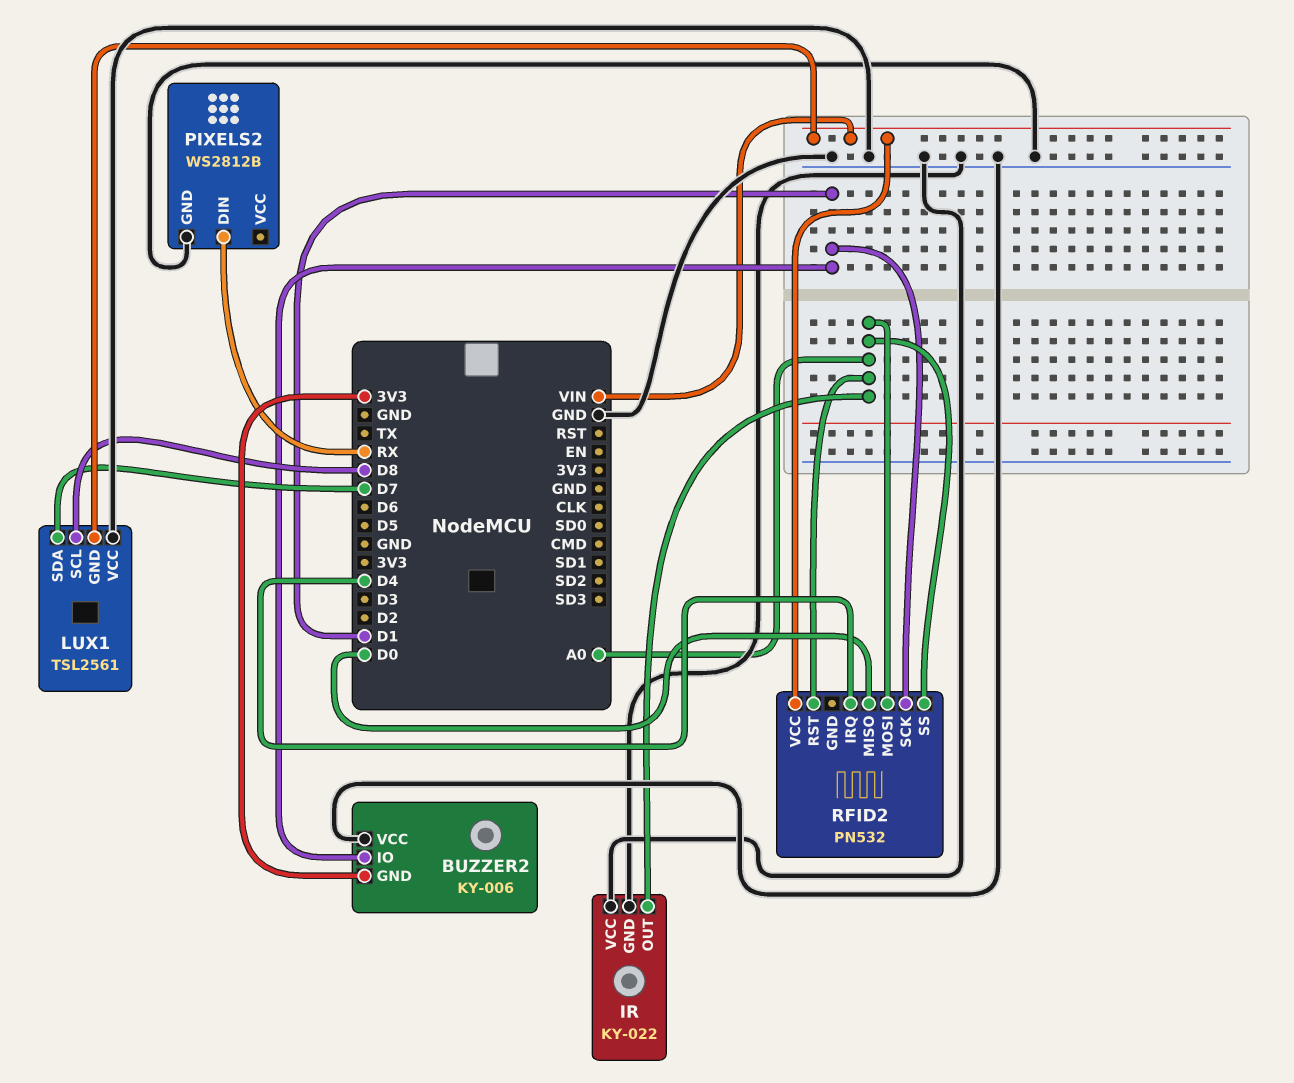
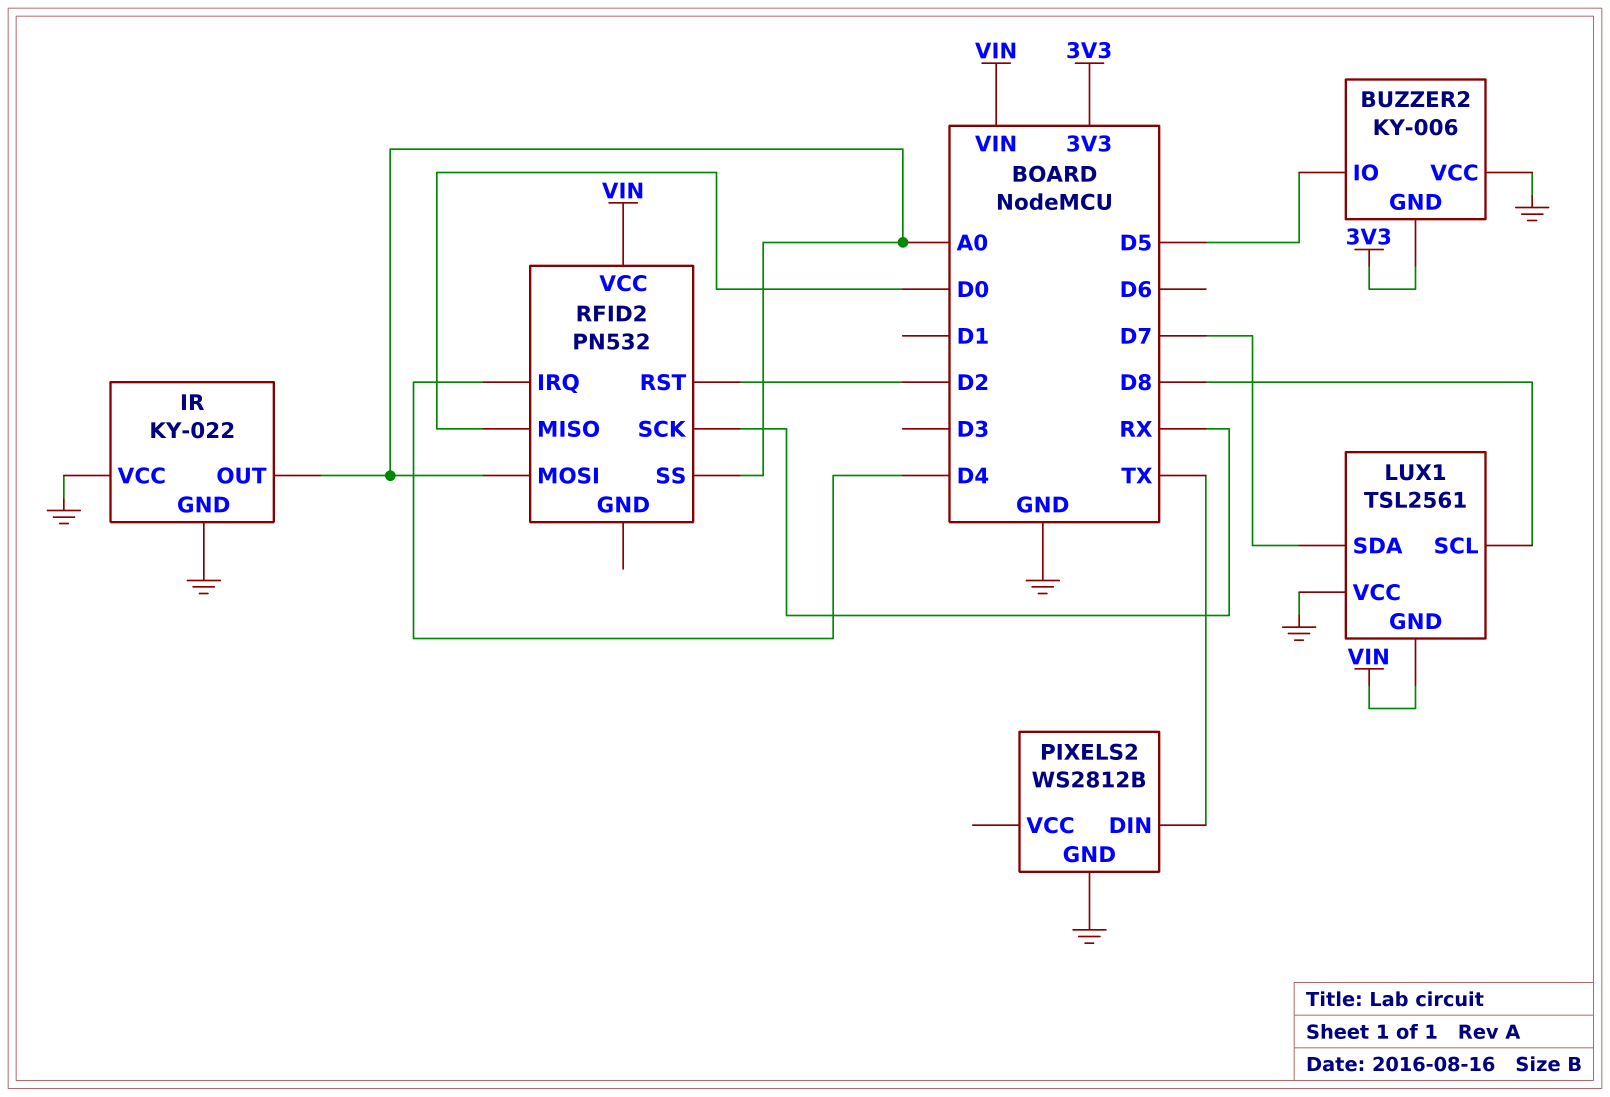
BUZZER2 pin IO: D1 -> D5
PIXELS2 pin DIN: RX -> TX
RFID2 pin RST: A0 -> D2
RFID2 pin SCK: D1 -> RX

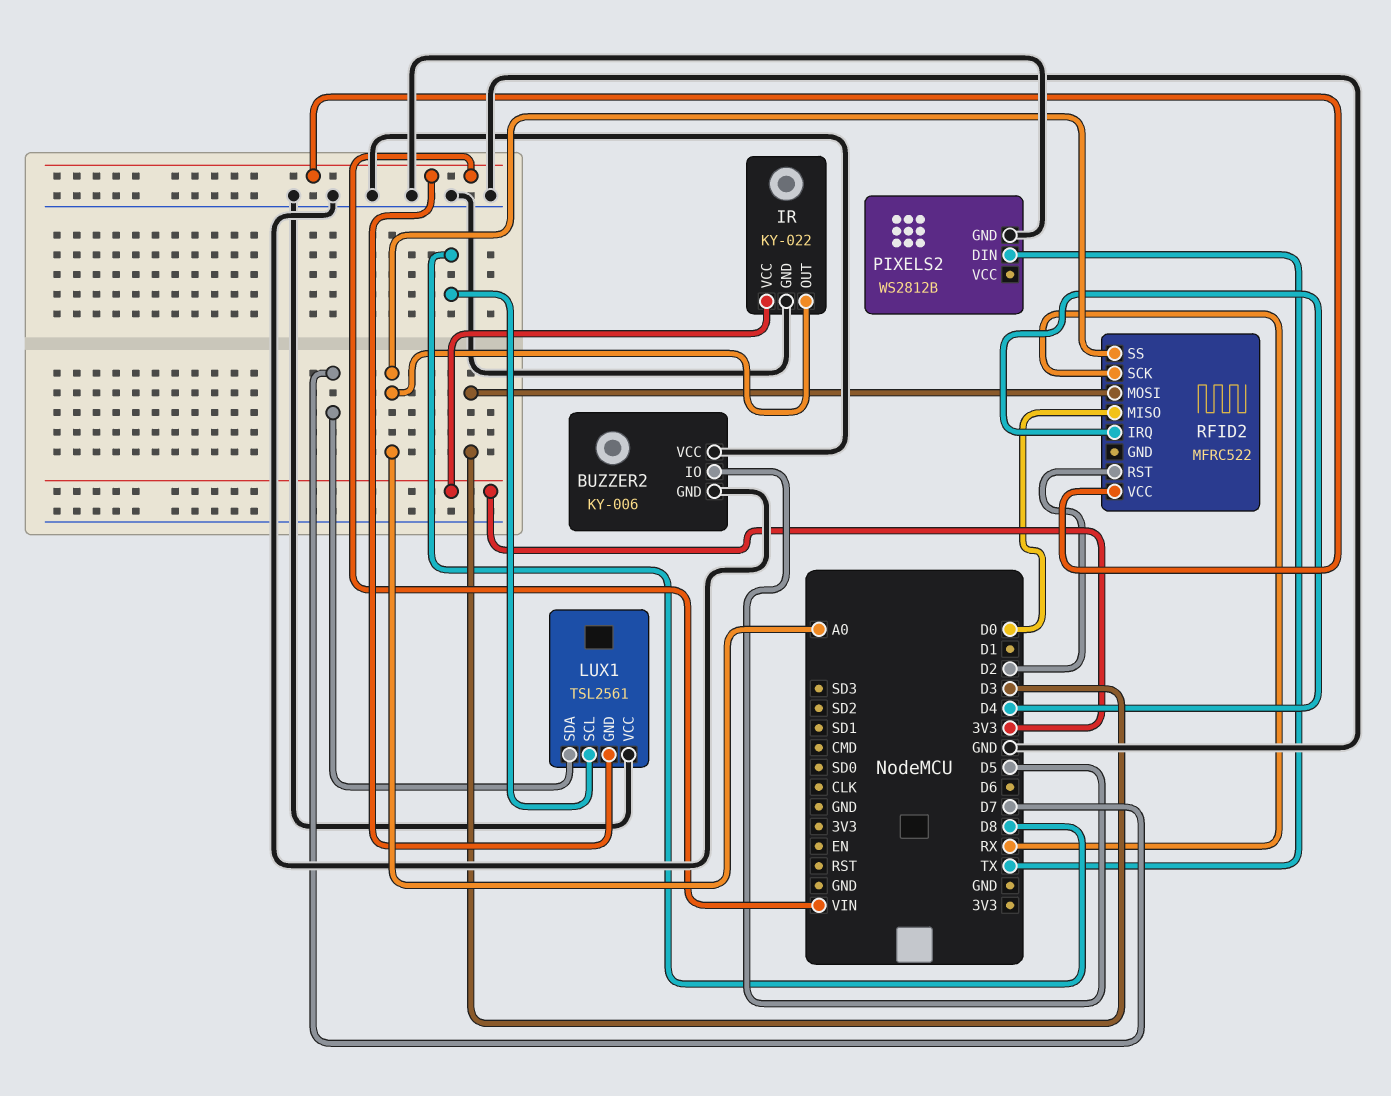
BUZZER2 pin GND: 3V3 -> GND
IR pin VCC: GND -> 3V3
RFID2: PN532 -> MFRC522
RFID2 pin MOSI: A0 -> D3

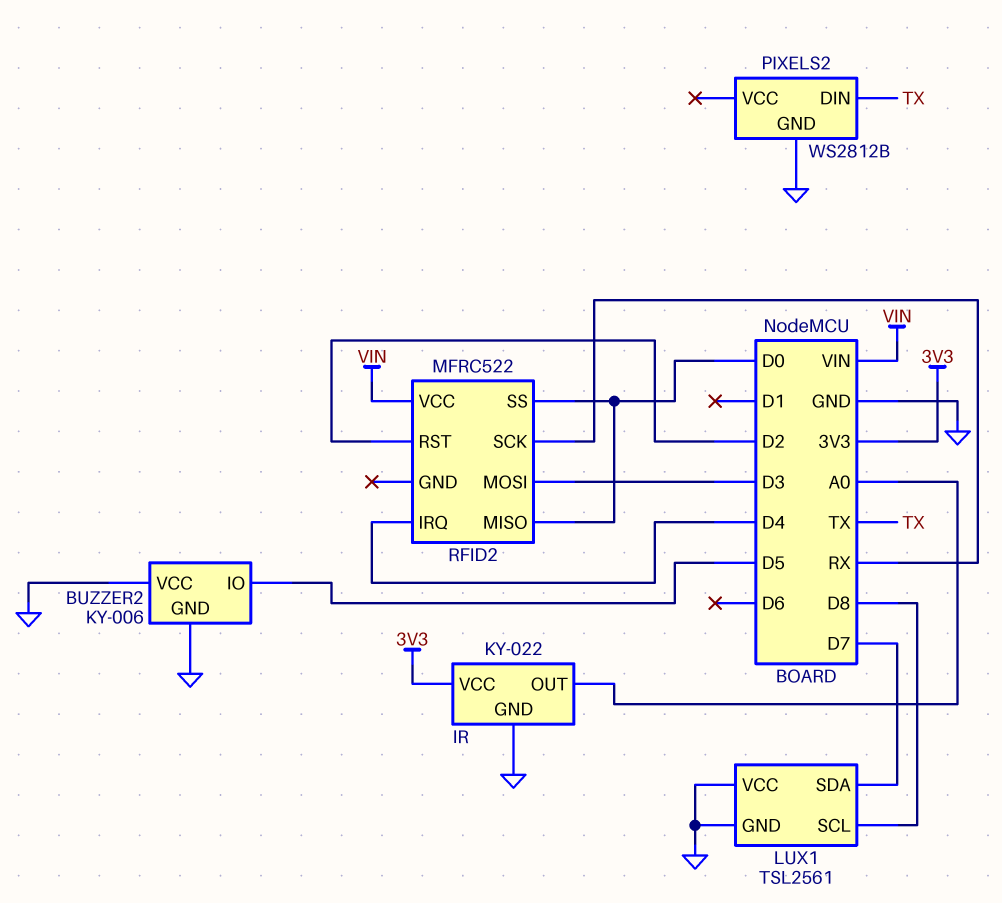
LUX1 pin GND: VIN -> GND
RFID2 pin SS: A0 -> D0

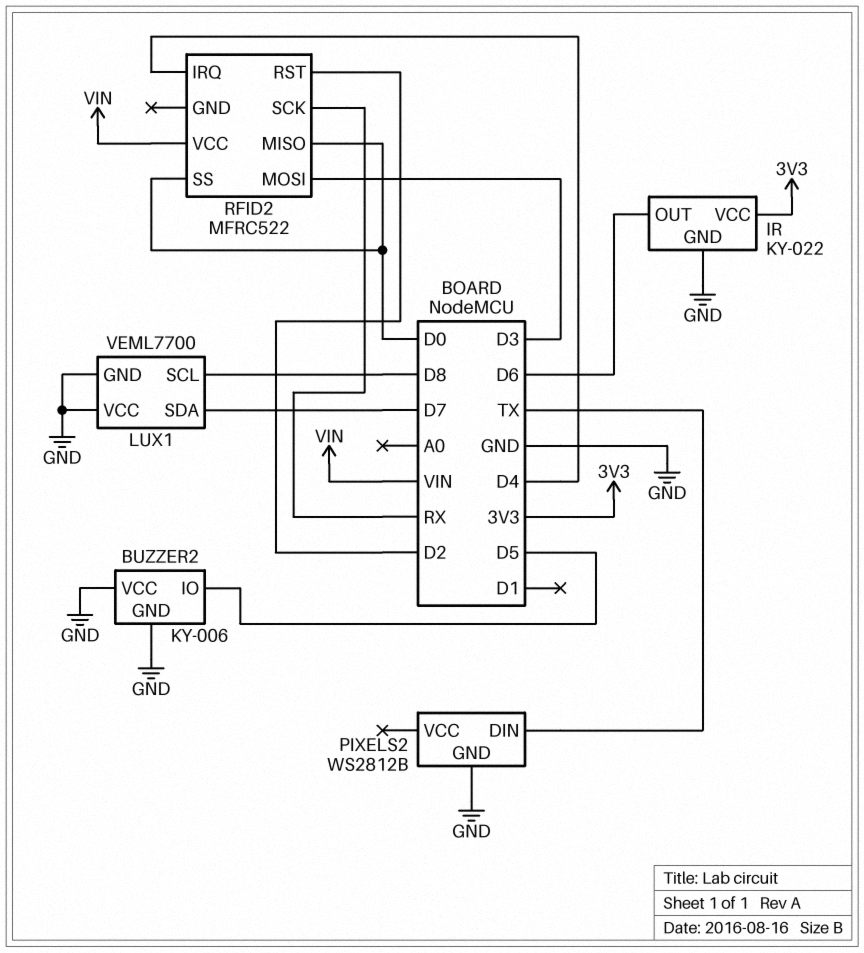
IR pin OUT: A0 -> D6
LUX1: TSL2561 -> VEML7700

